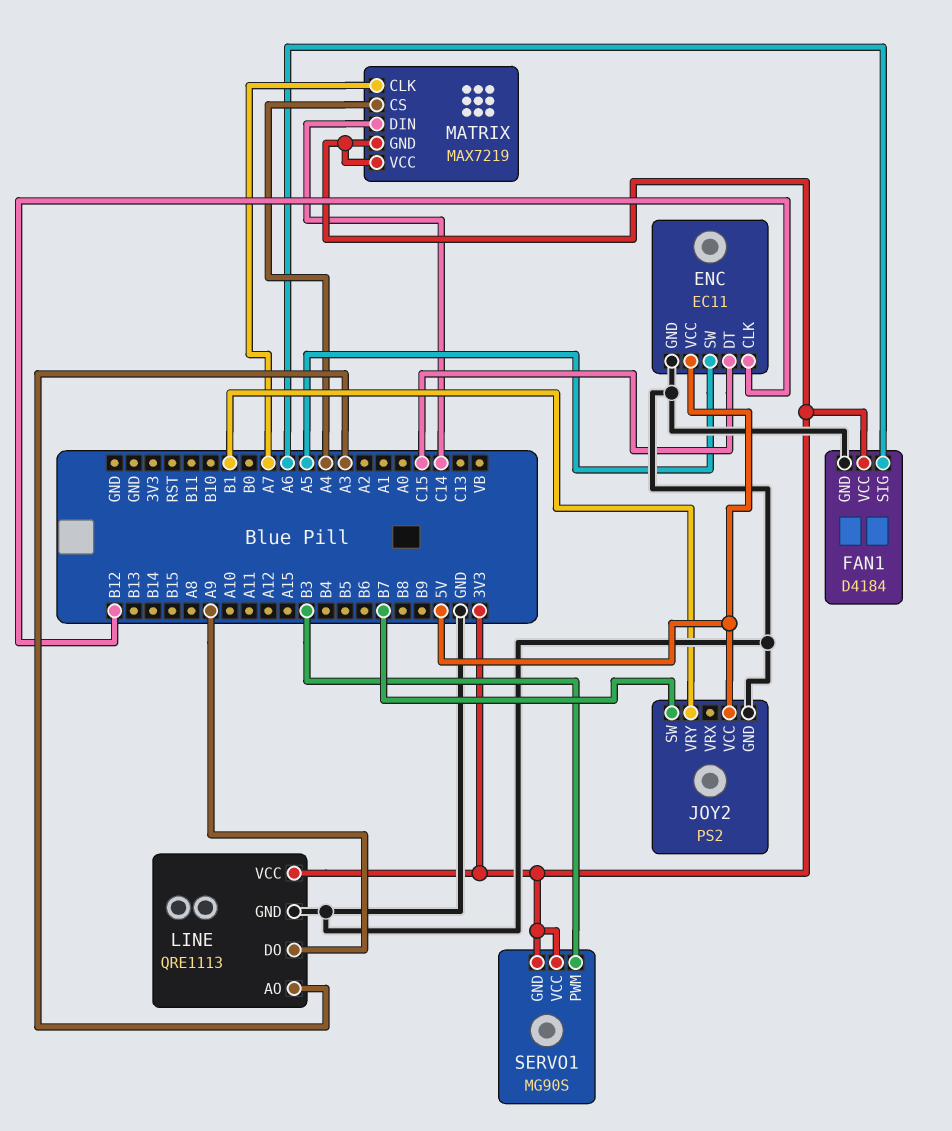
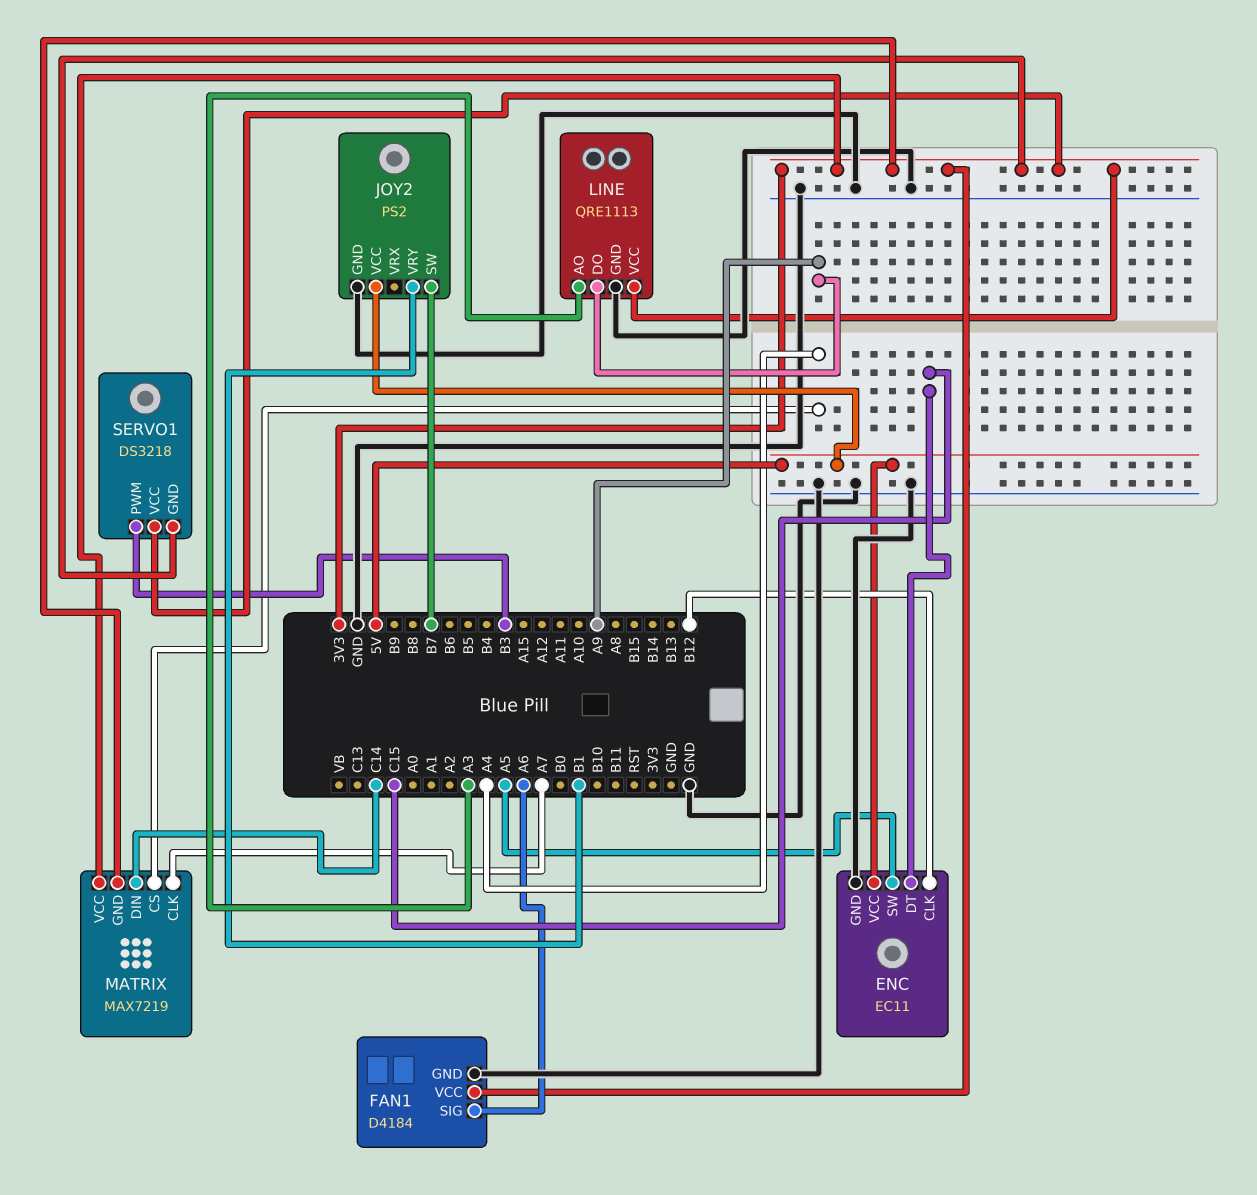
SERVO1: MG90S -> DS3218

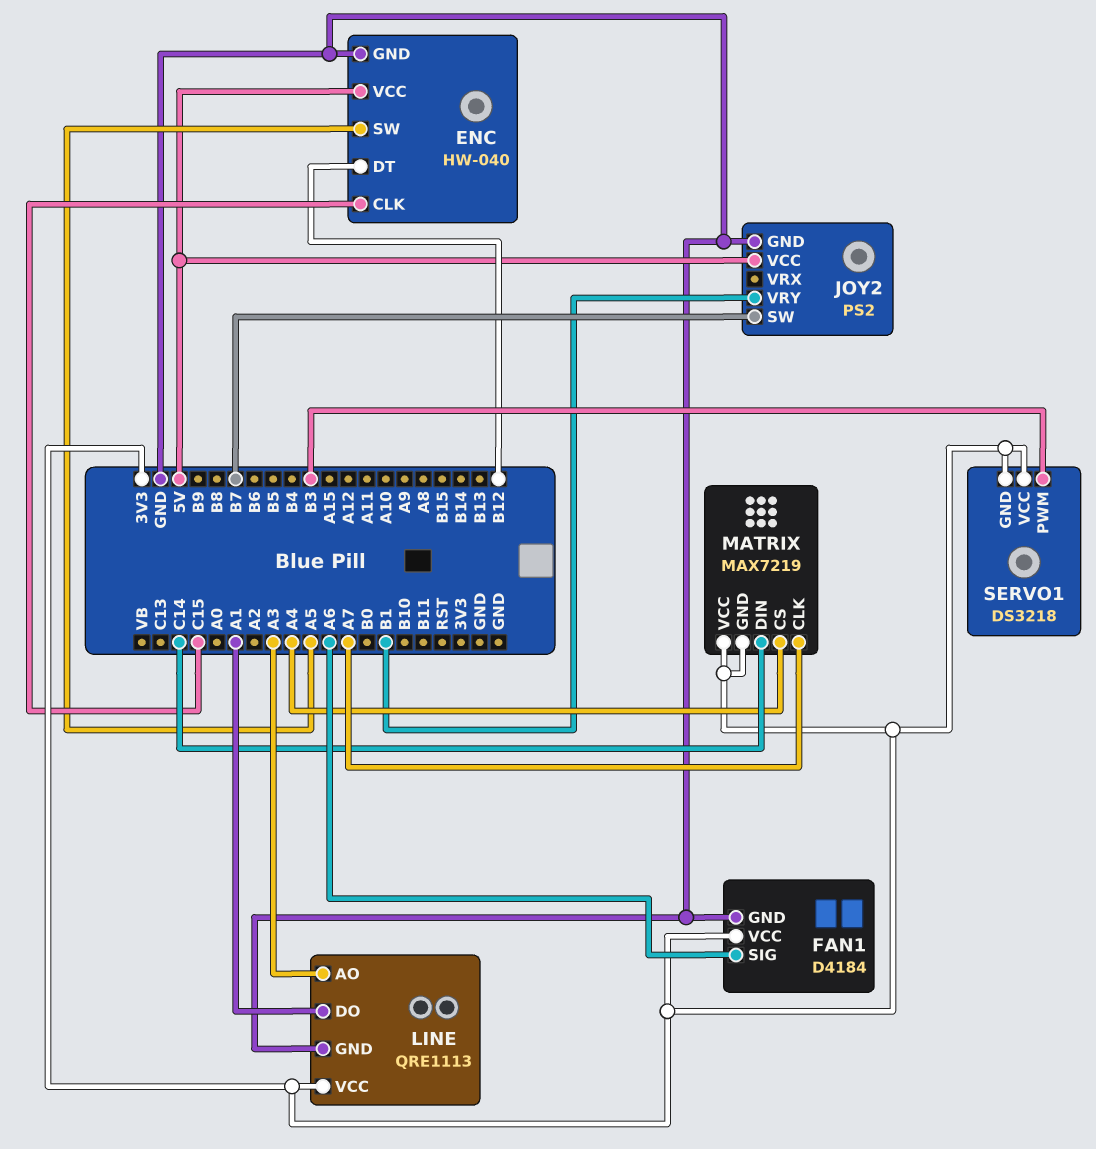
ENC: EC11 -> HW-040
ENC pin CLK: B12 -> C15
ENC pin DT: C15 -> B12
LINE pin DO: A9 -> A1

